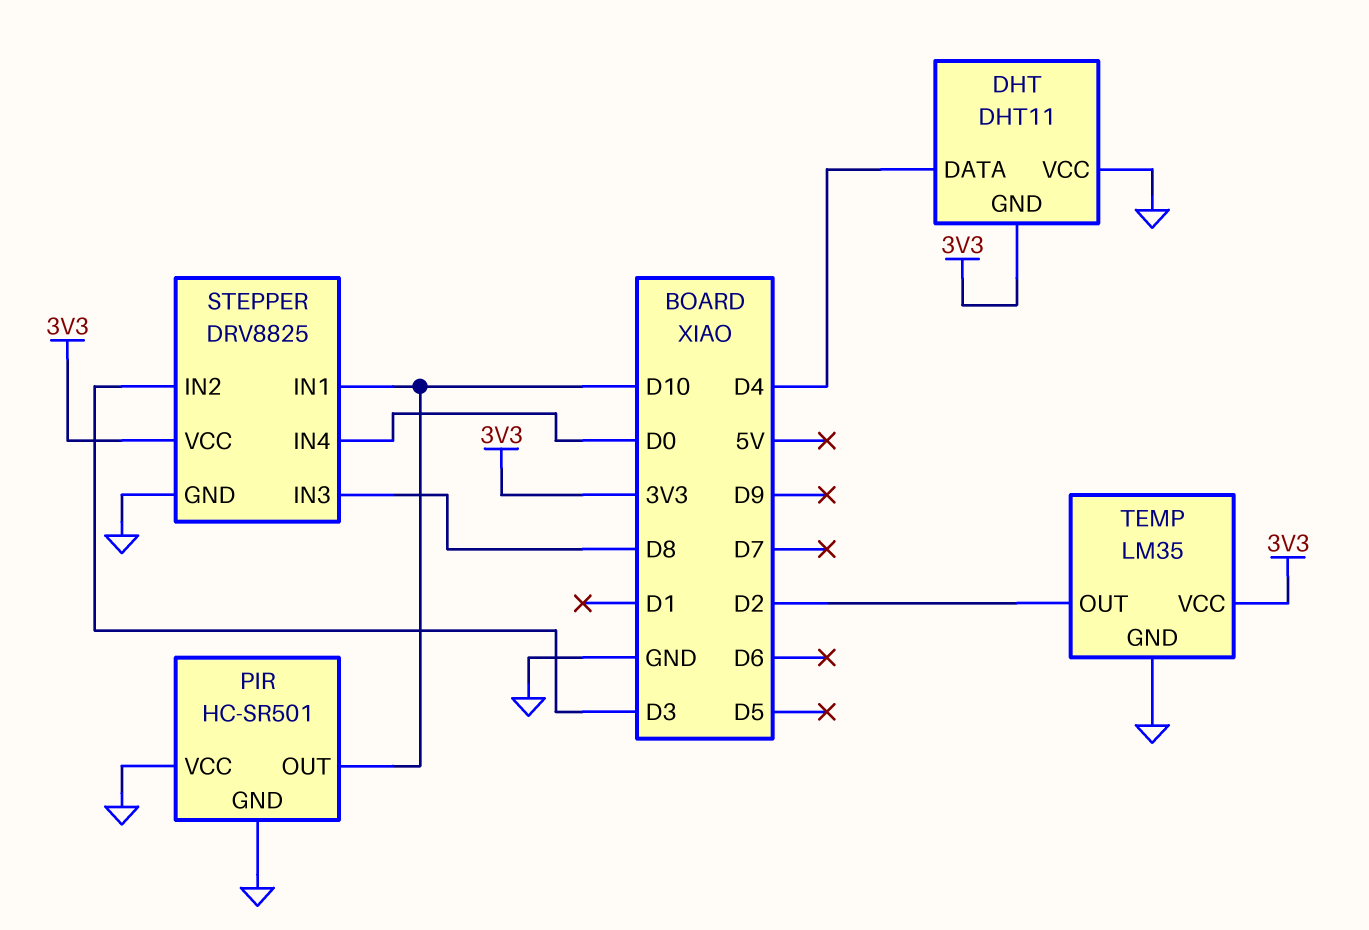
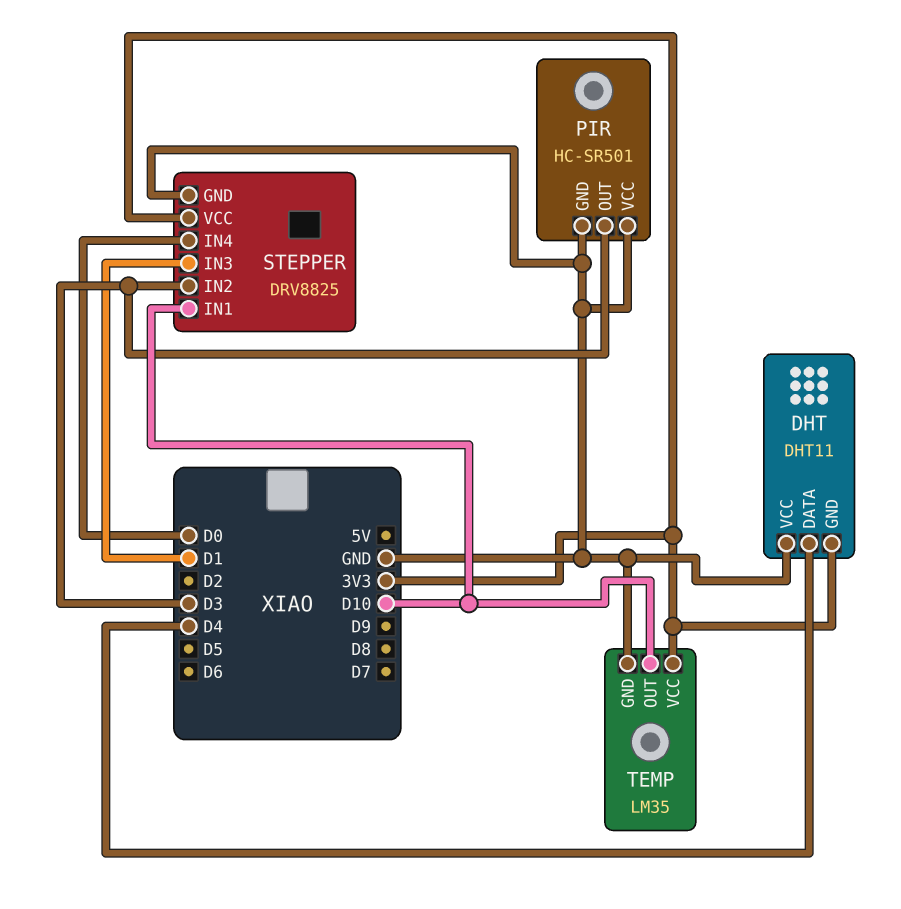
PIR pin OUT: D10 -> D3
STEPPER pin IN3: D8 -> D1
TEMP pin OUT: D2 -> D10

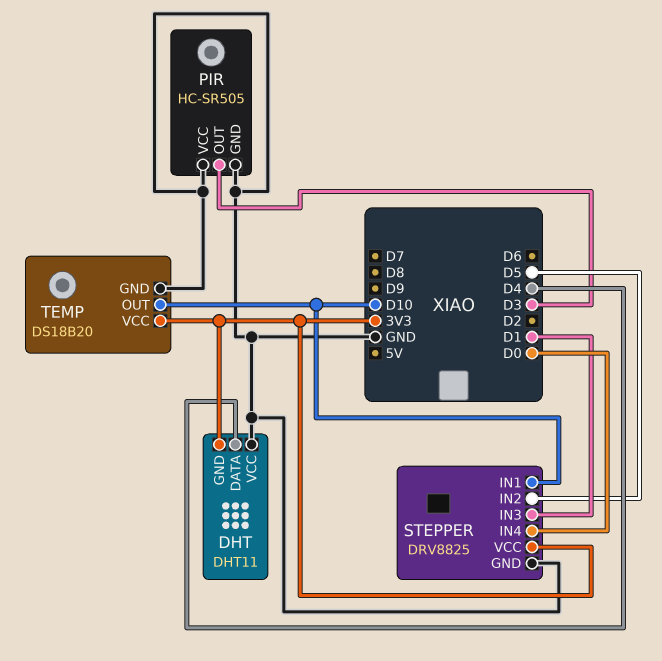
PIR: HC-SR501 -> HC-SR505
STEPPER pin IN2: D3 -> D5
TEMP: LM35 -> DS18B20

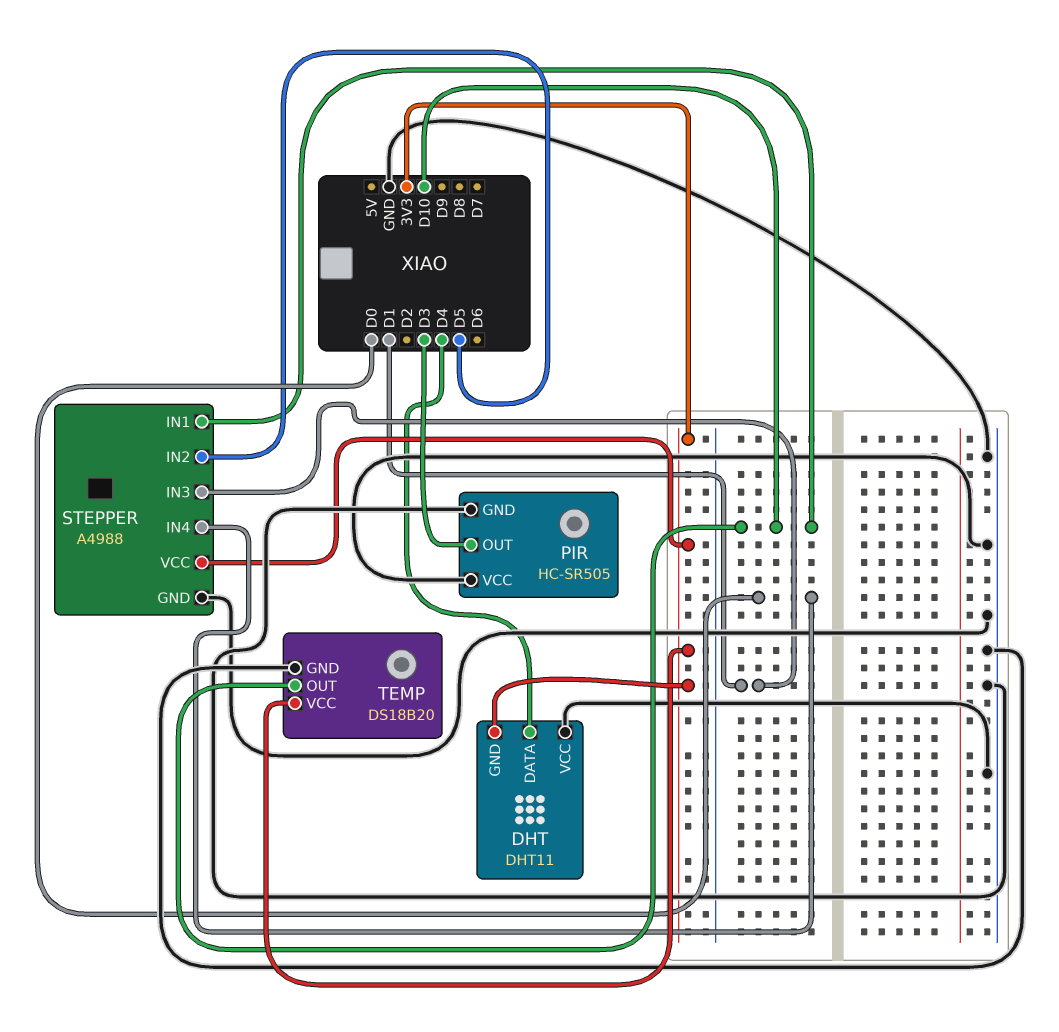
STEPPER: DRV8825 -> A4988

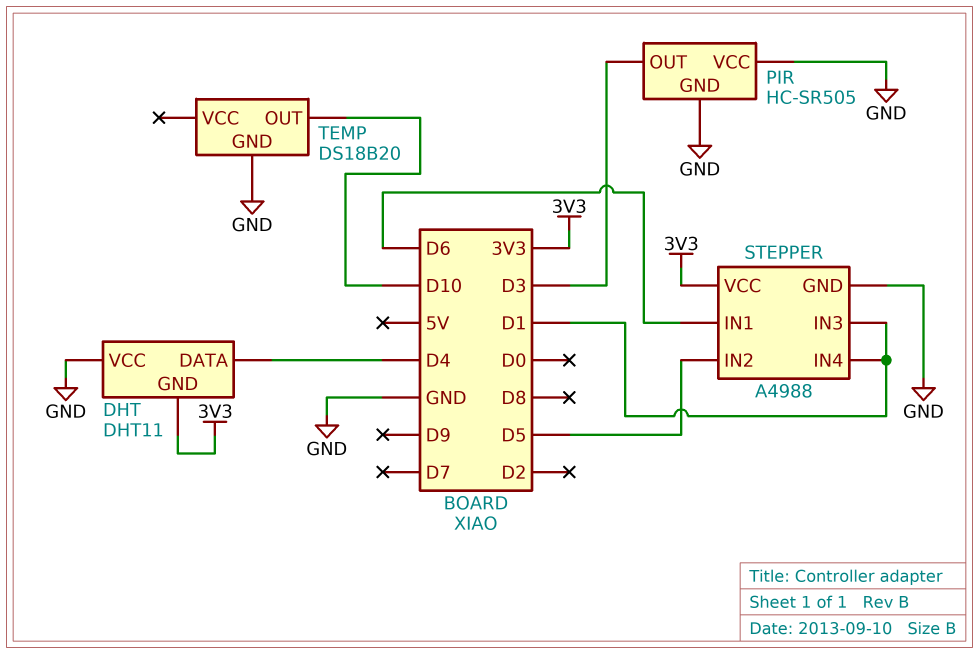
STEPPER pin IN1: D10 -> D6
STEPPER pin IN4: D0 -> D1
TEMP pin VCC: 3V3 -> none

